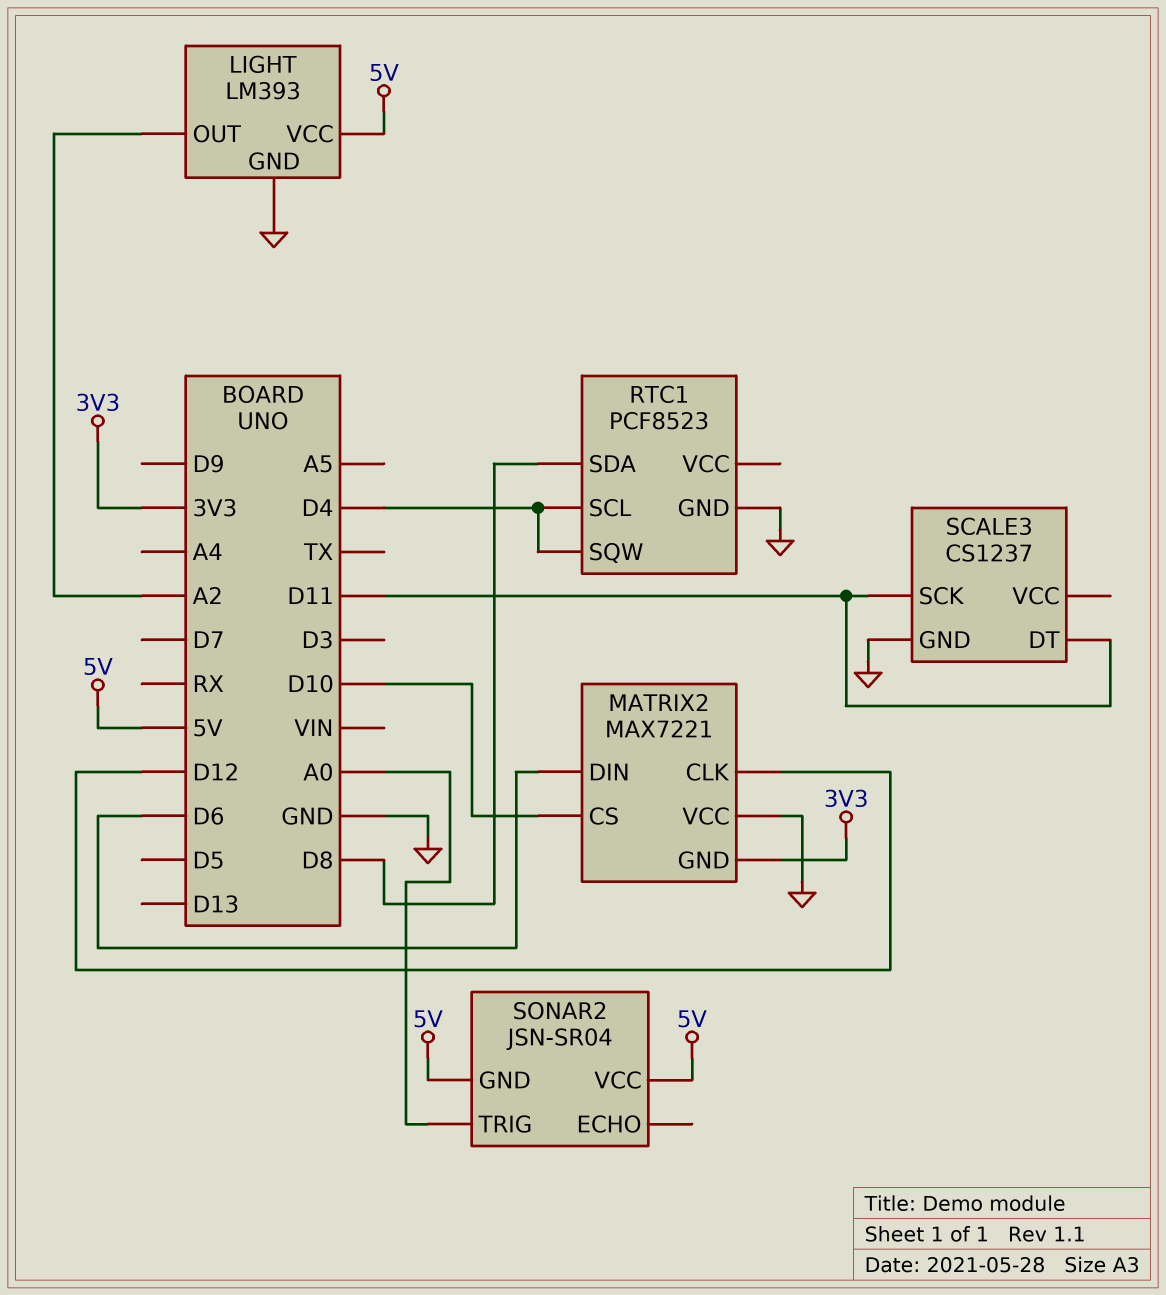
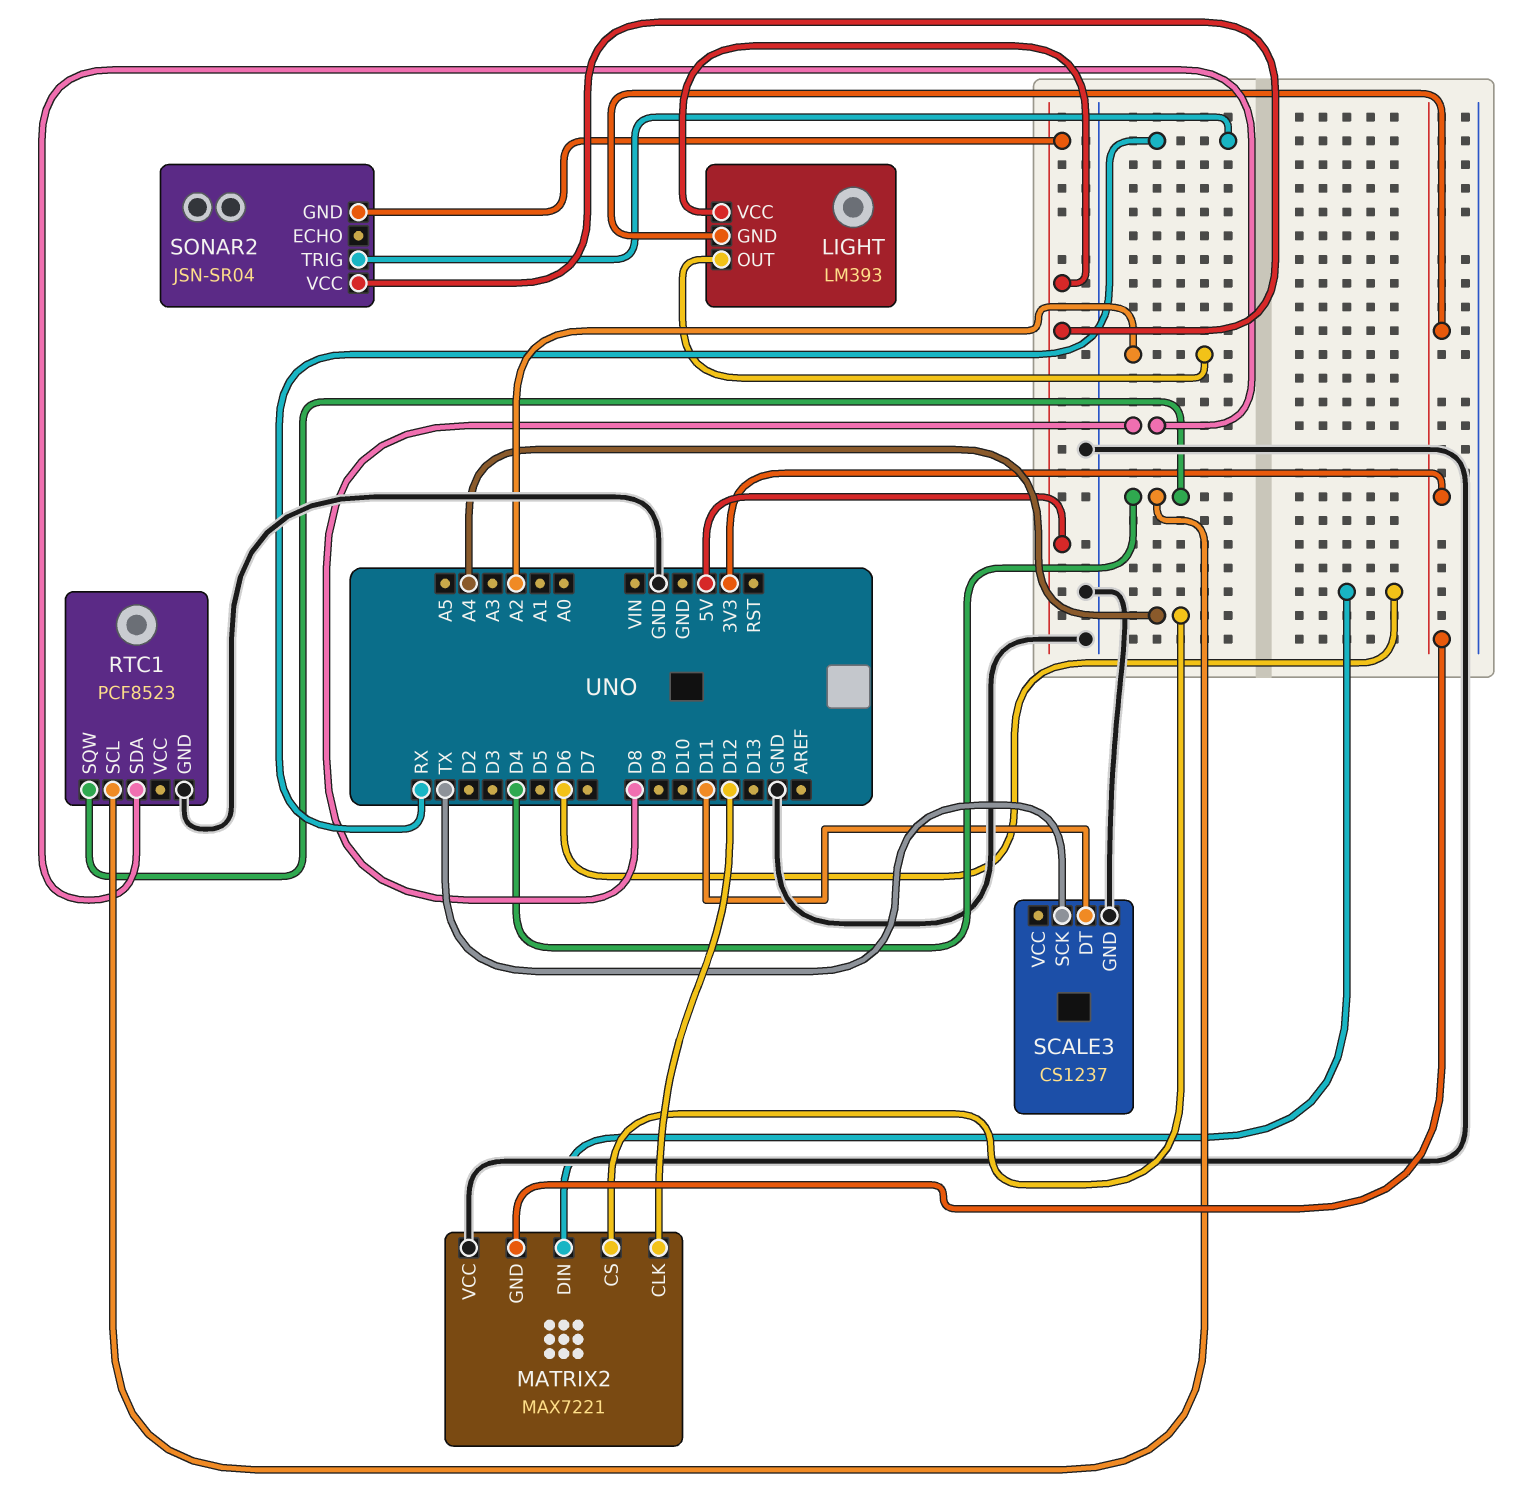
LIGHT pin GND: GND -> 3V3
MATRIX2 pin CS: D10 -> A4
SCALE3 pin SCK: D11 -> TX
SONAR2 pin TRIG: A0 -> RX

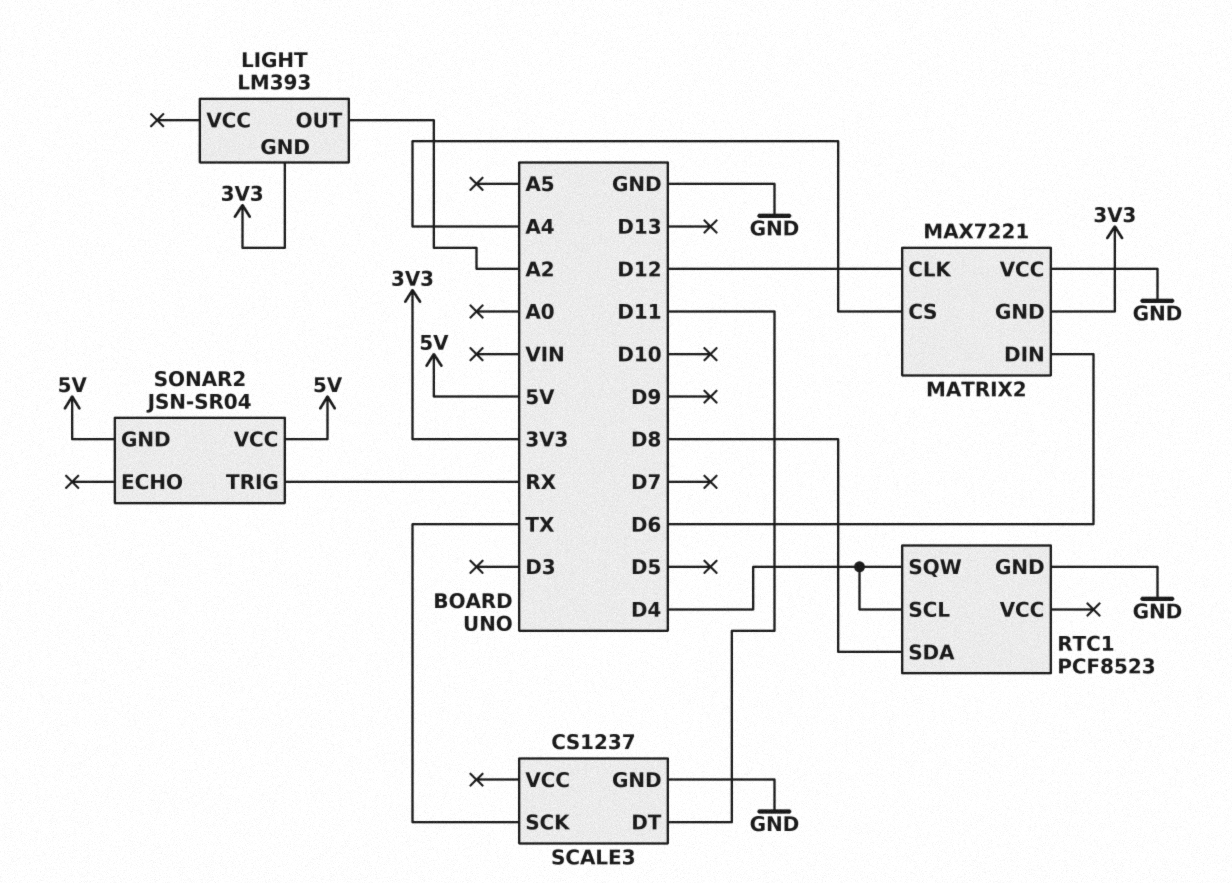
LIGHT pin VCC: 5V -> none

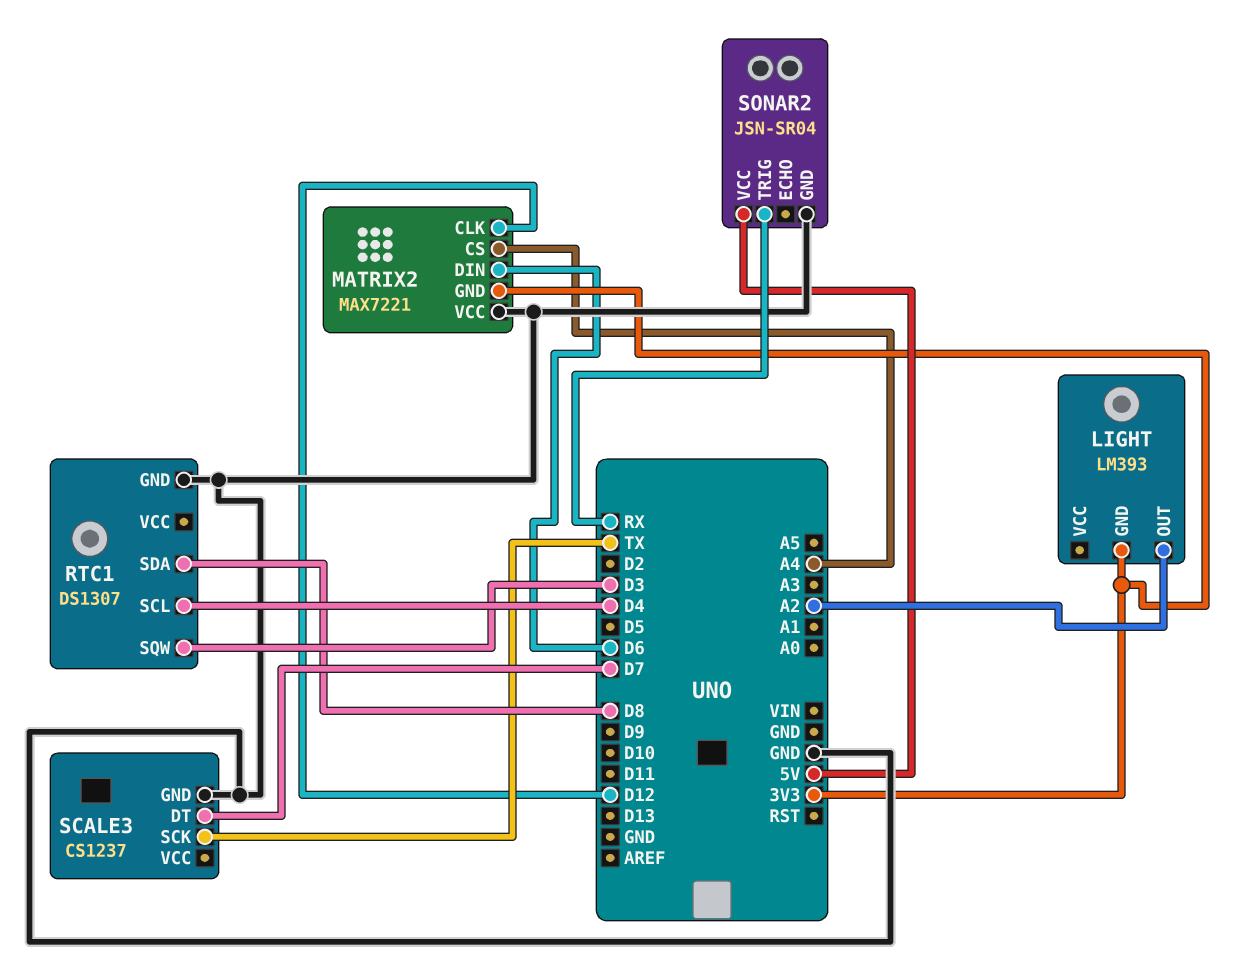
RTC1: PCF8523 -> DS1307
RTC1 pin SQW: D4 -> D3
SCALE3 pin DT: D11 -> D7
SONAR2 pin GND: 5V -> GND

